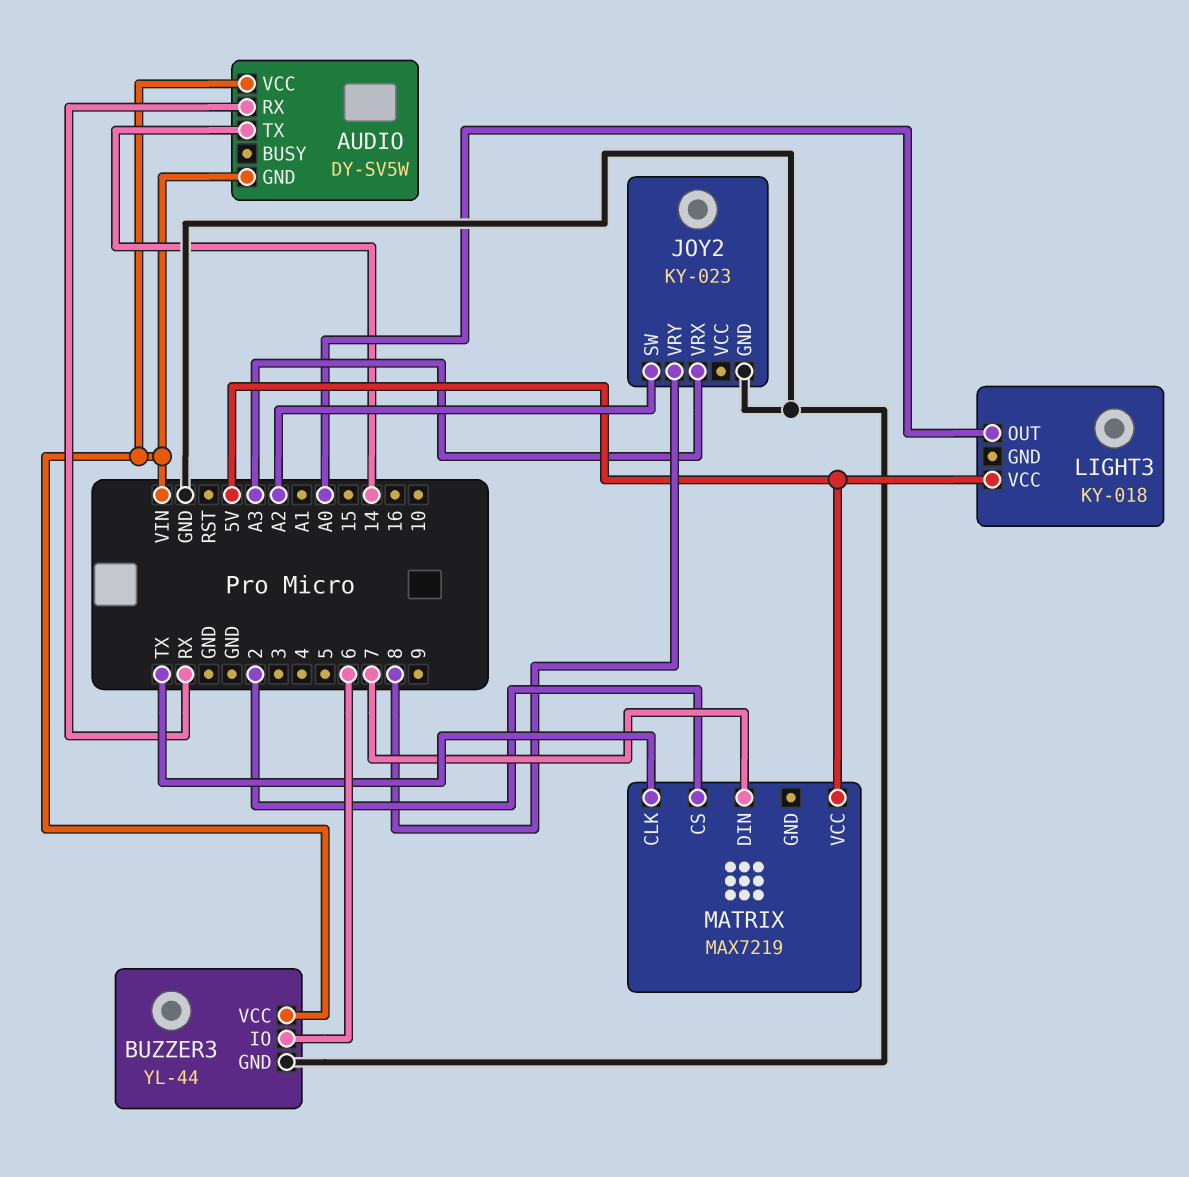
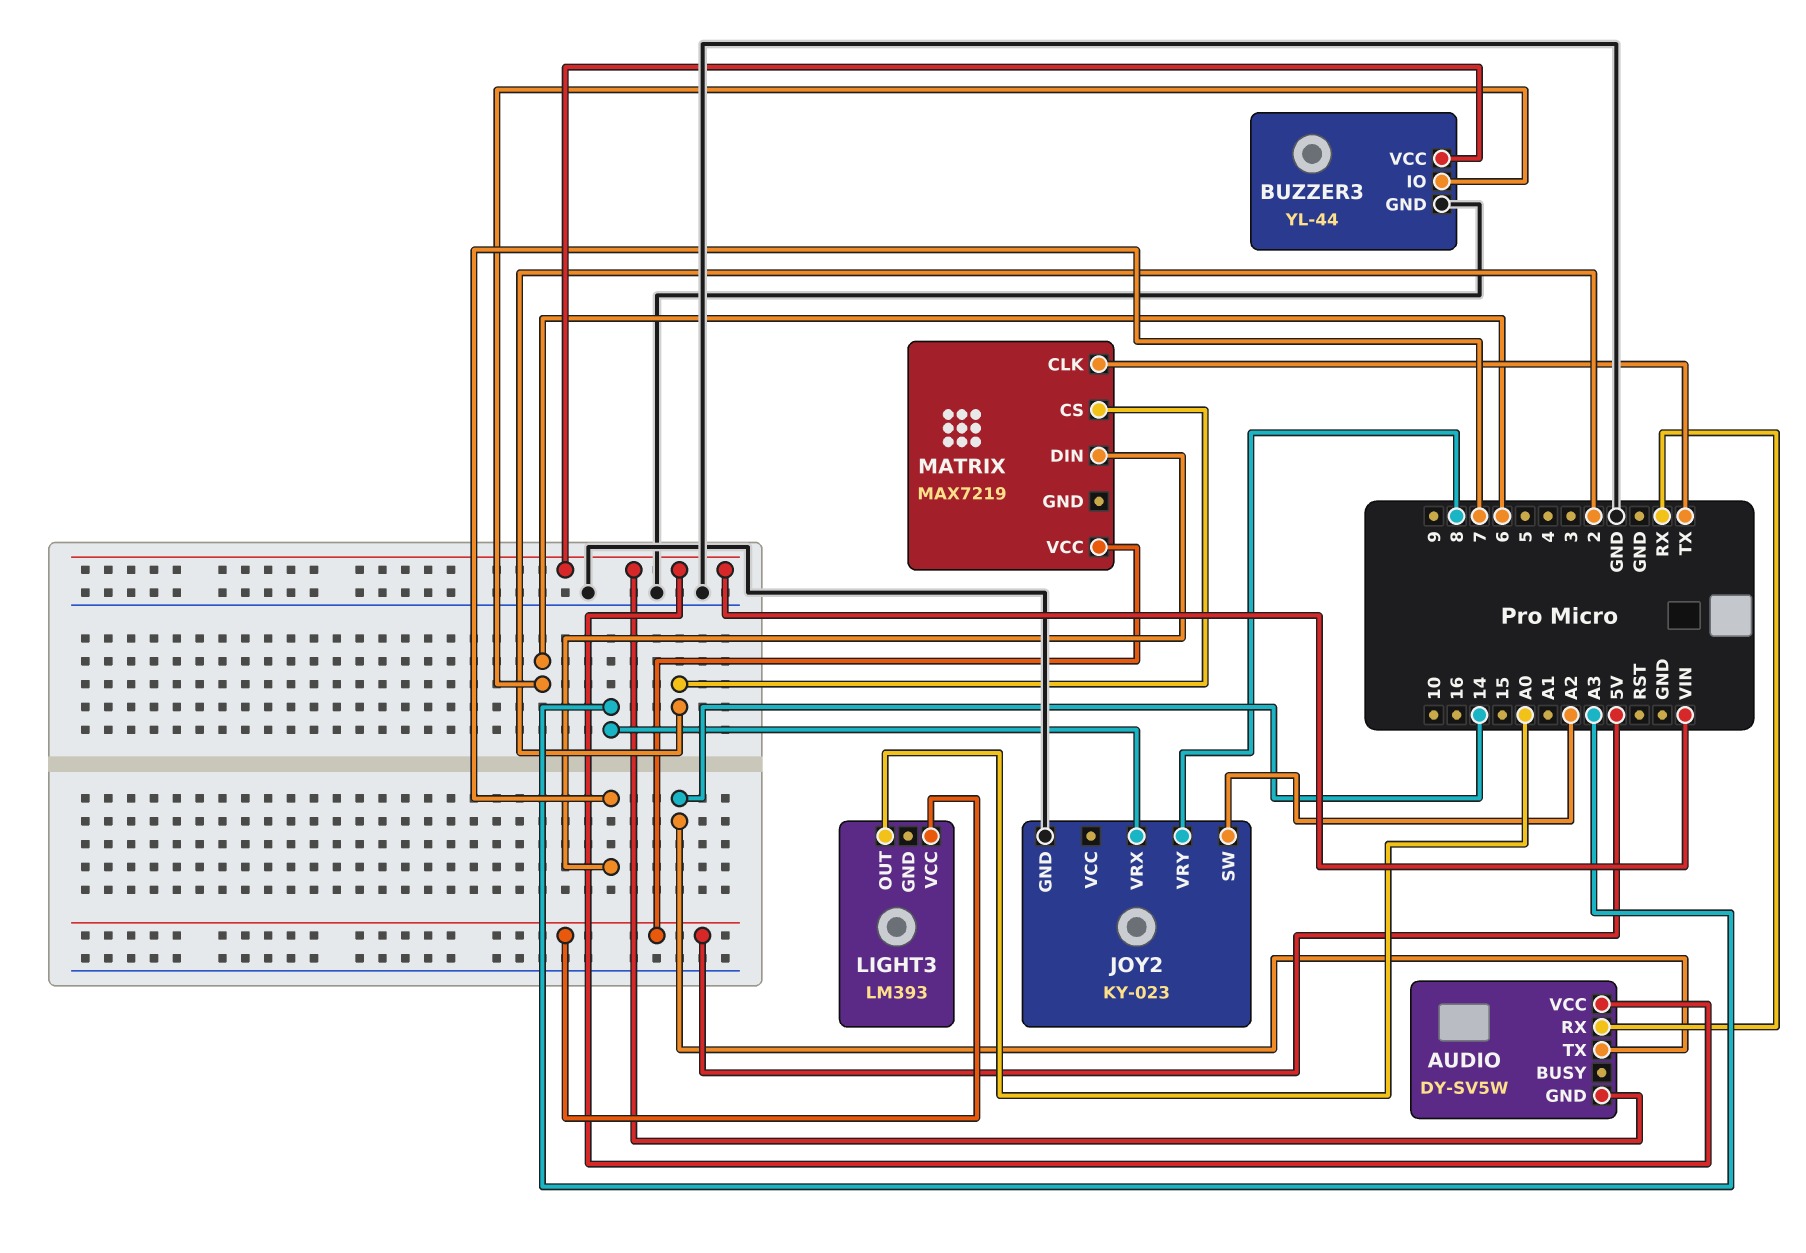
LIGHT3: KY-018 -> LM393

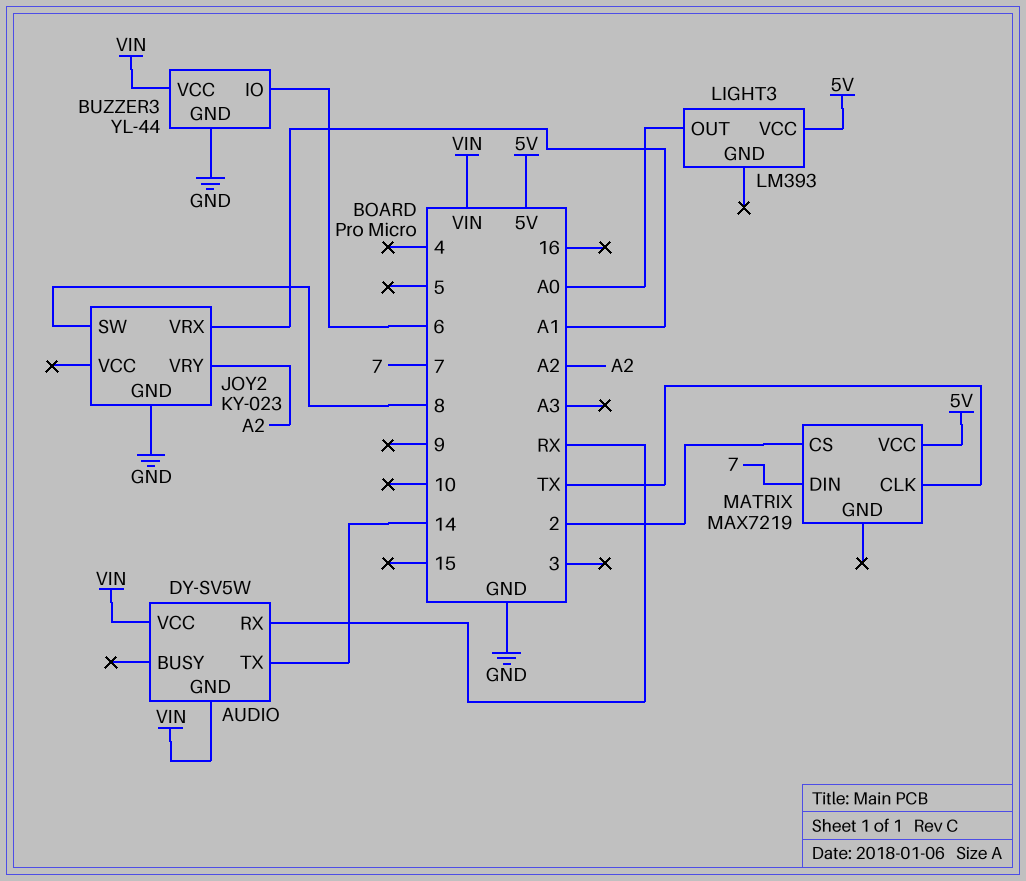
JOY2 pin SW: A2 -> 8
JOY2 pin VRX: A3 -> A1
JOY2 pin VRY: 8 -> A2

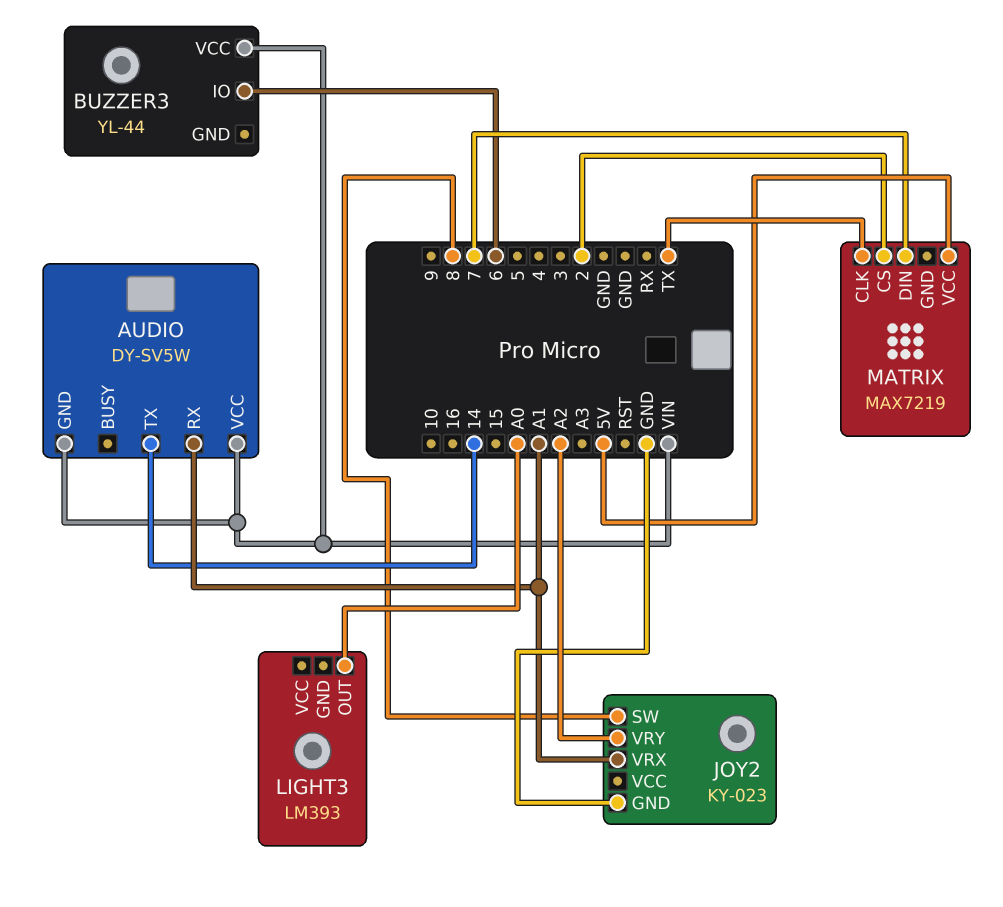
AUDIO pin RX: RX -> A1
BUZZER3 pin GND: GND -> none
LIGHT3 pin VCC: 5V -> none

